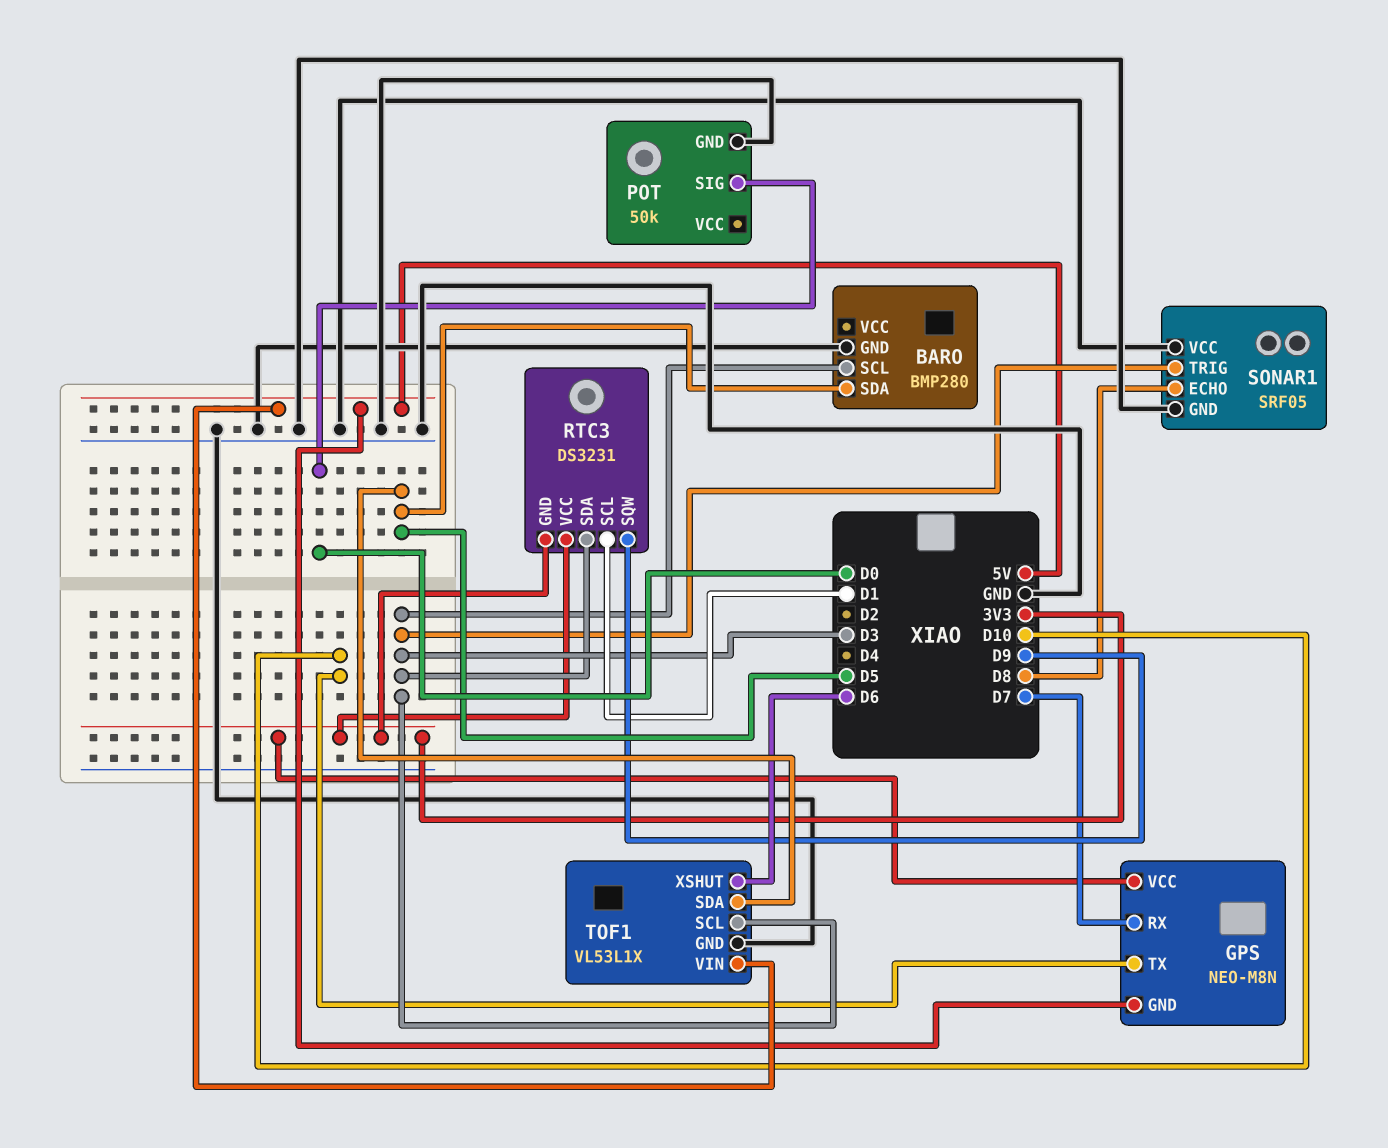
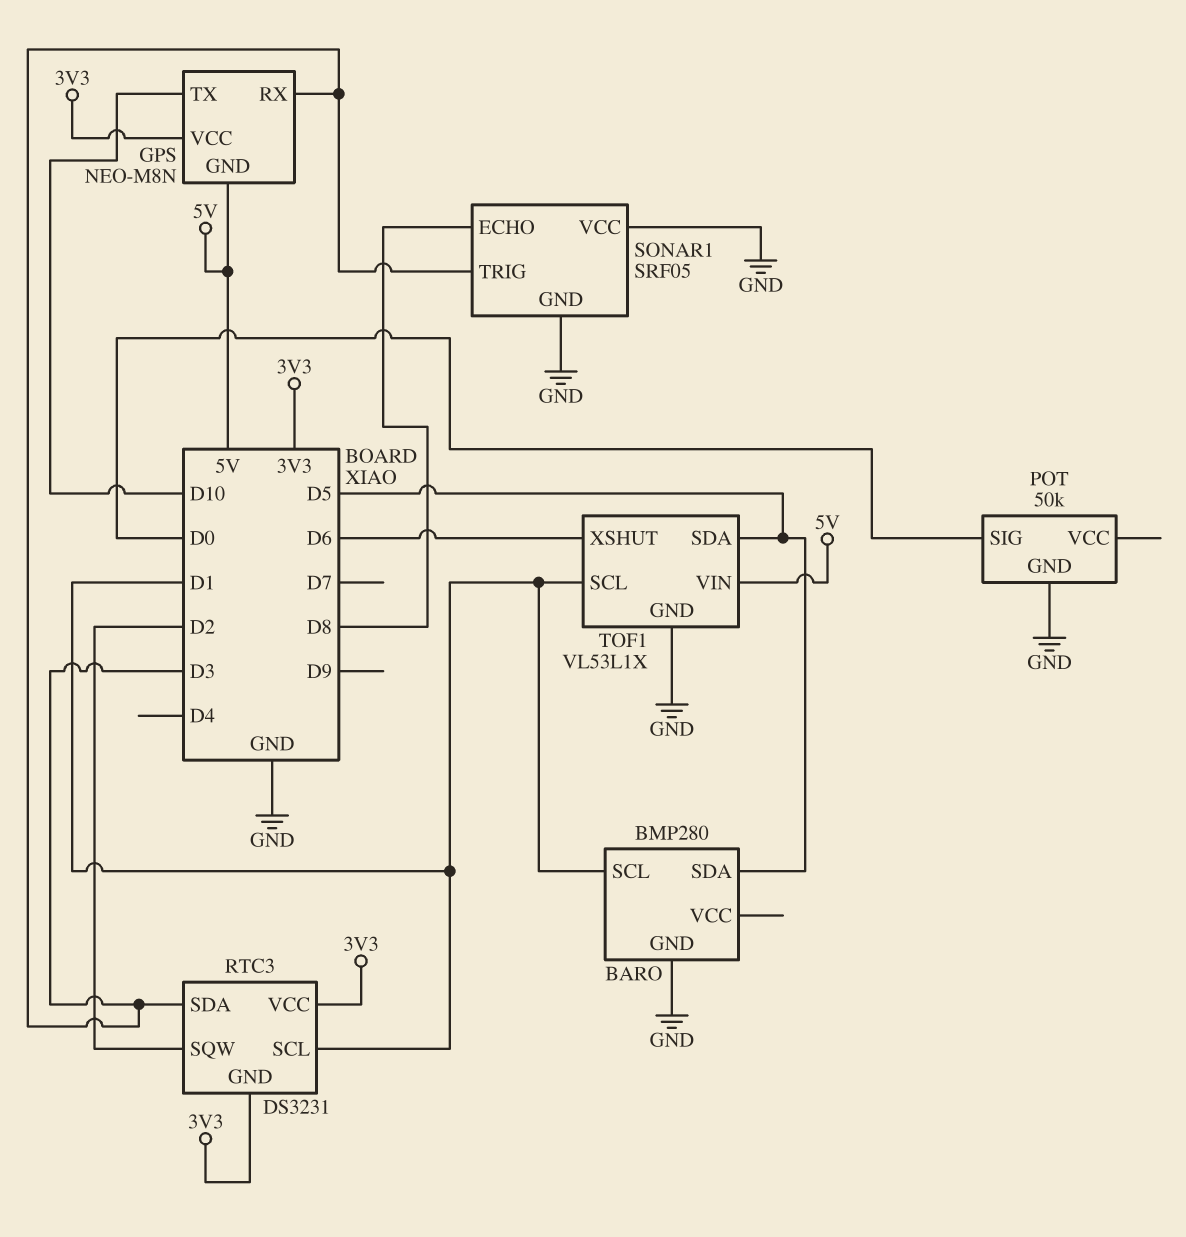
BARO pin SCL: D3 -> D1
GPS pin RX: D7 -> D3
RTC3 pin SQW: D9 -> D2
TOF1 pin SCL: D3 -> D1

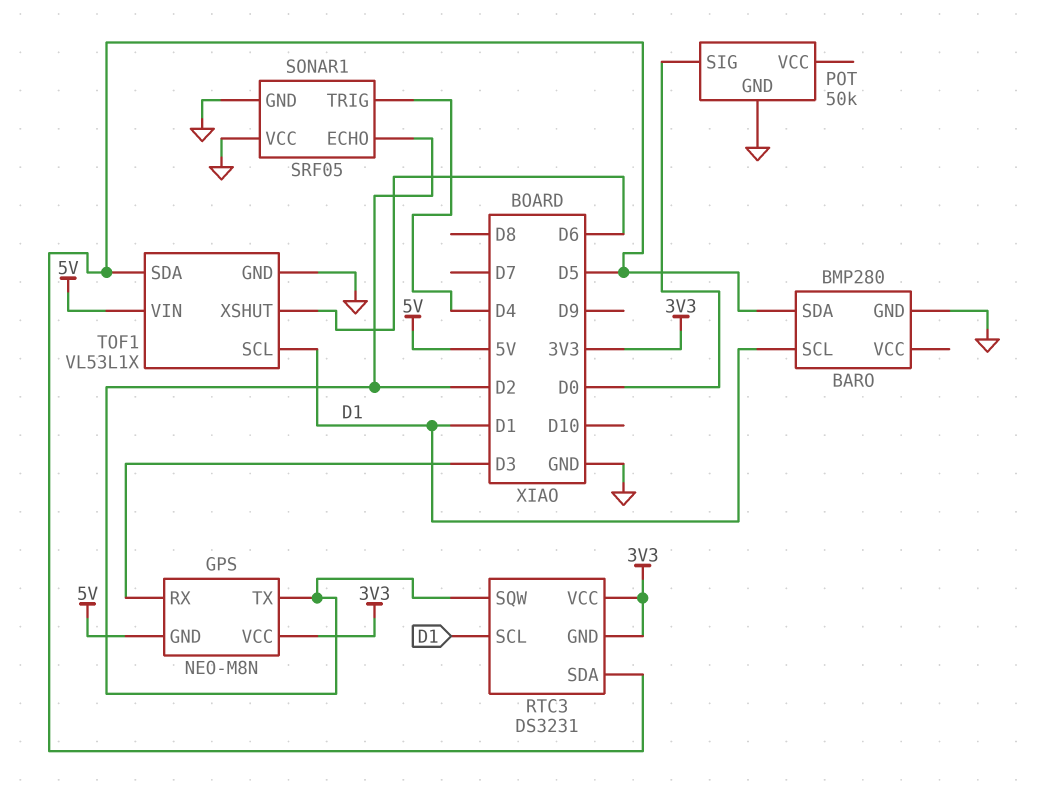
GPS pin TX: D10 -> D2
RTC3 pin SDA: D3 -> D5
SONAR1 pin ECHO: D8 -> D2
SONAR1 pin TRIG: D3 -> D4

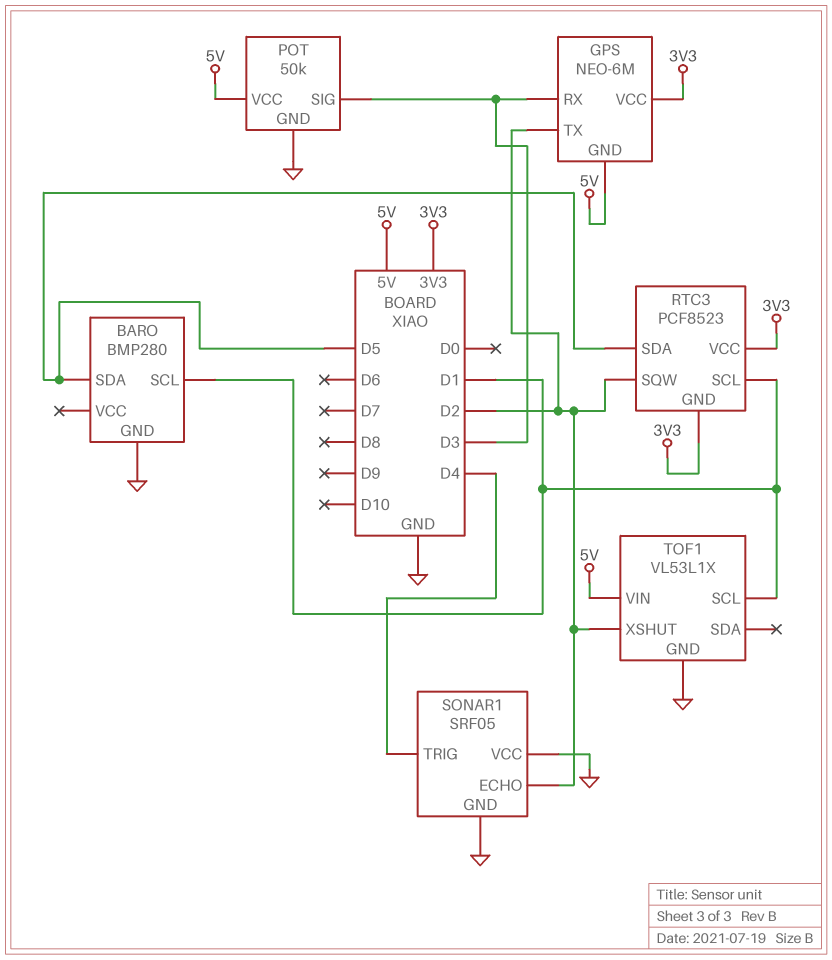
GPS: NEO-M8N -> NEO-6M
POT pin SIG: D0 -> D3
POT pin VCC: none -> 5V
RTC3: DS3231 -> PCF8523
TOF1 pin SDA: D5 -> none
TOF1 pin XSHUT: D6 -> D2

